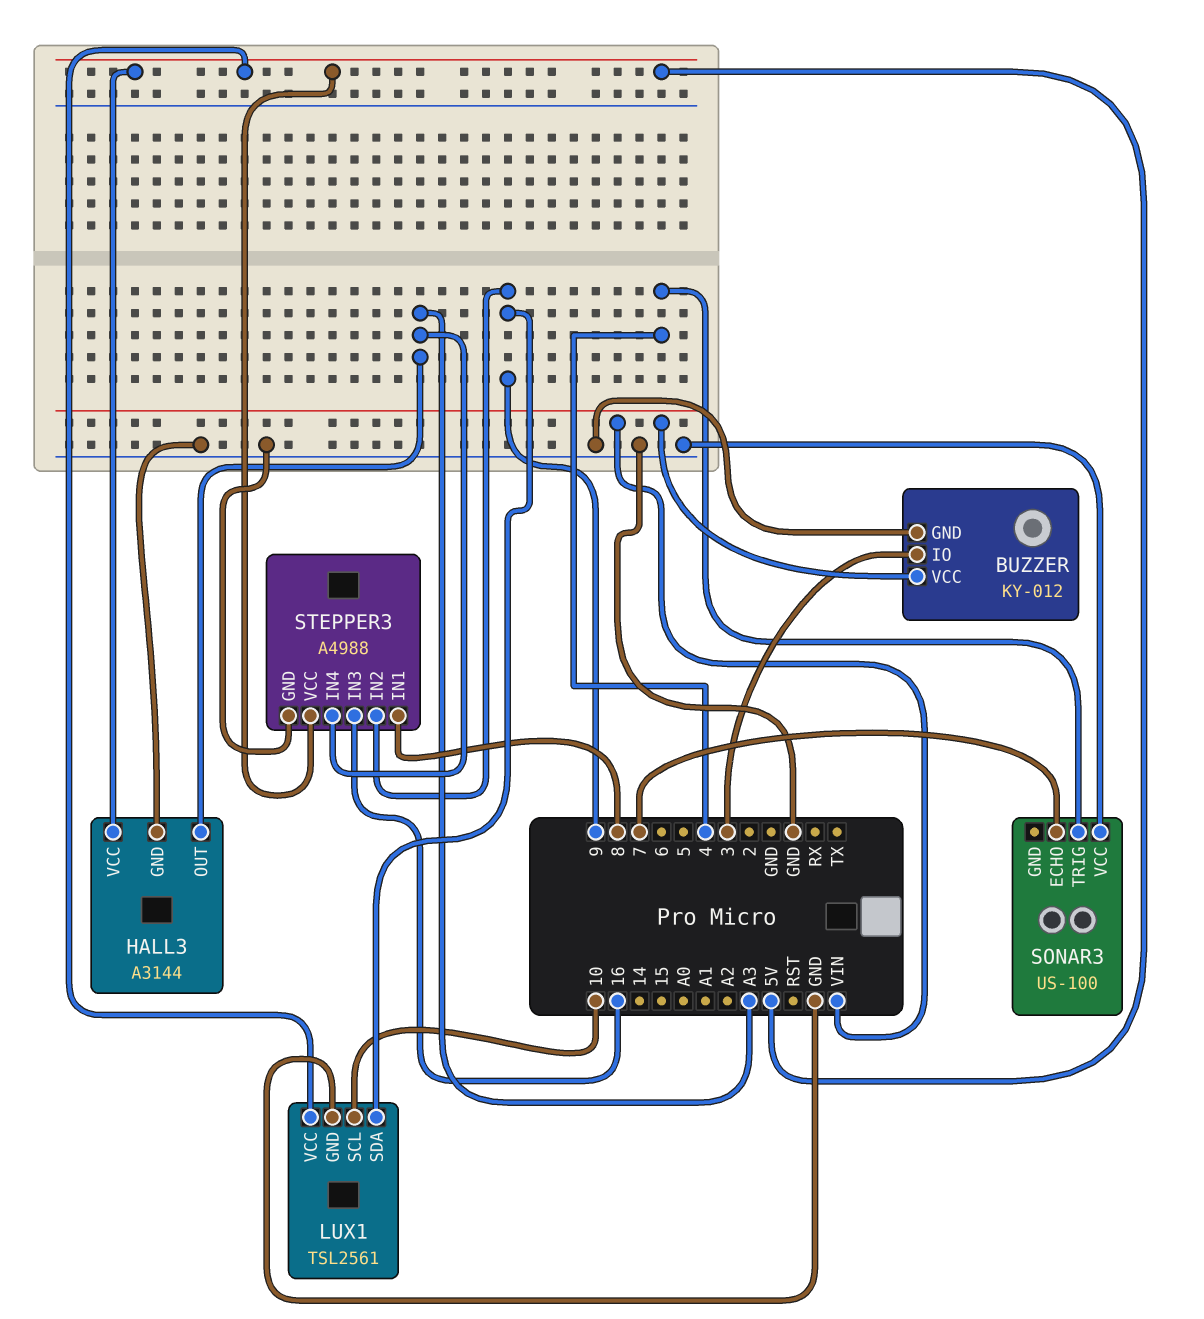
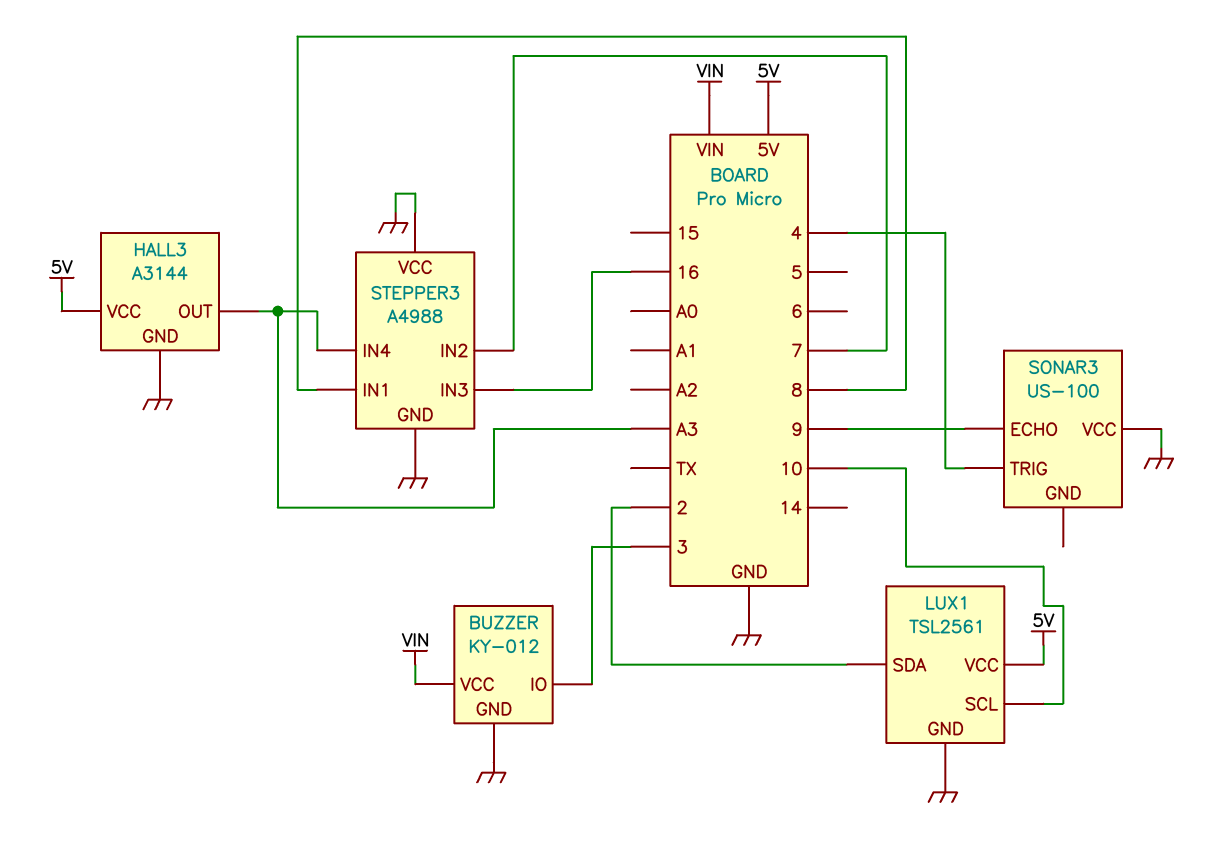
LUX1 pin SDA: 9 -> 2
SONAR3 pin ECHO: 7 -> 9
STEPPER3 pin IN2: 9 -> 7
STEPPER3 pin VCC: 5V -> GND

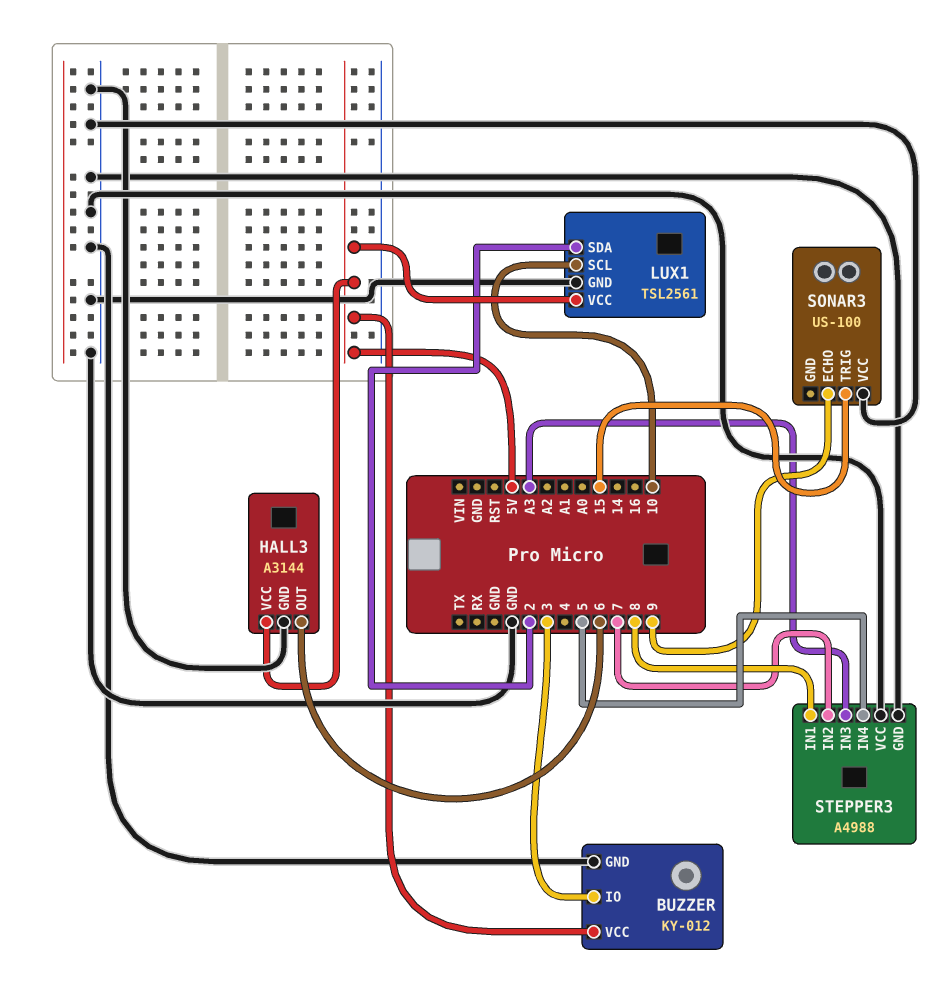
BUZZER pin VCC: VIN -> 5V
HALL3 pin OUT: A3 -> 6
SONAR3 pin TRIG: 4 -> 15
STEPPER3 pin IN3: 16 -> A3
STEPPER3 pin IN4: A3 -> 5

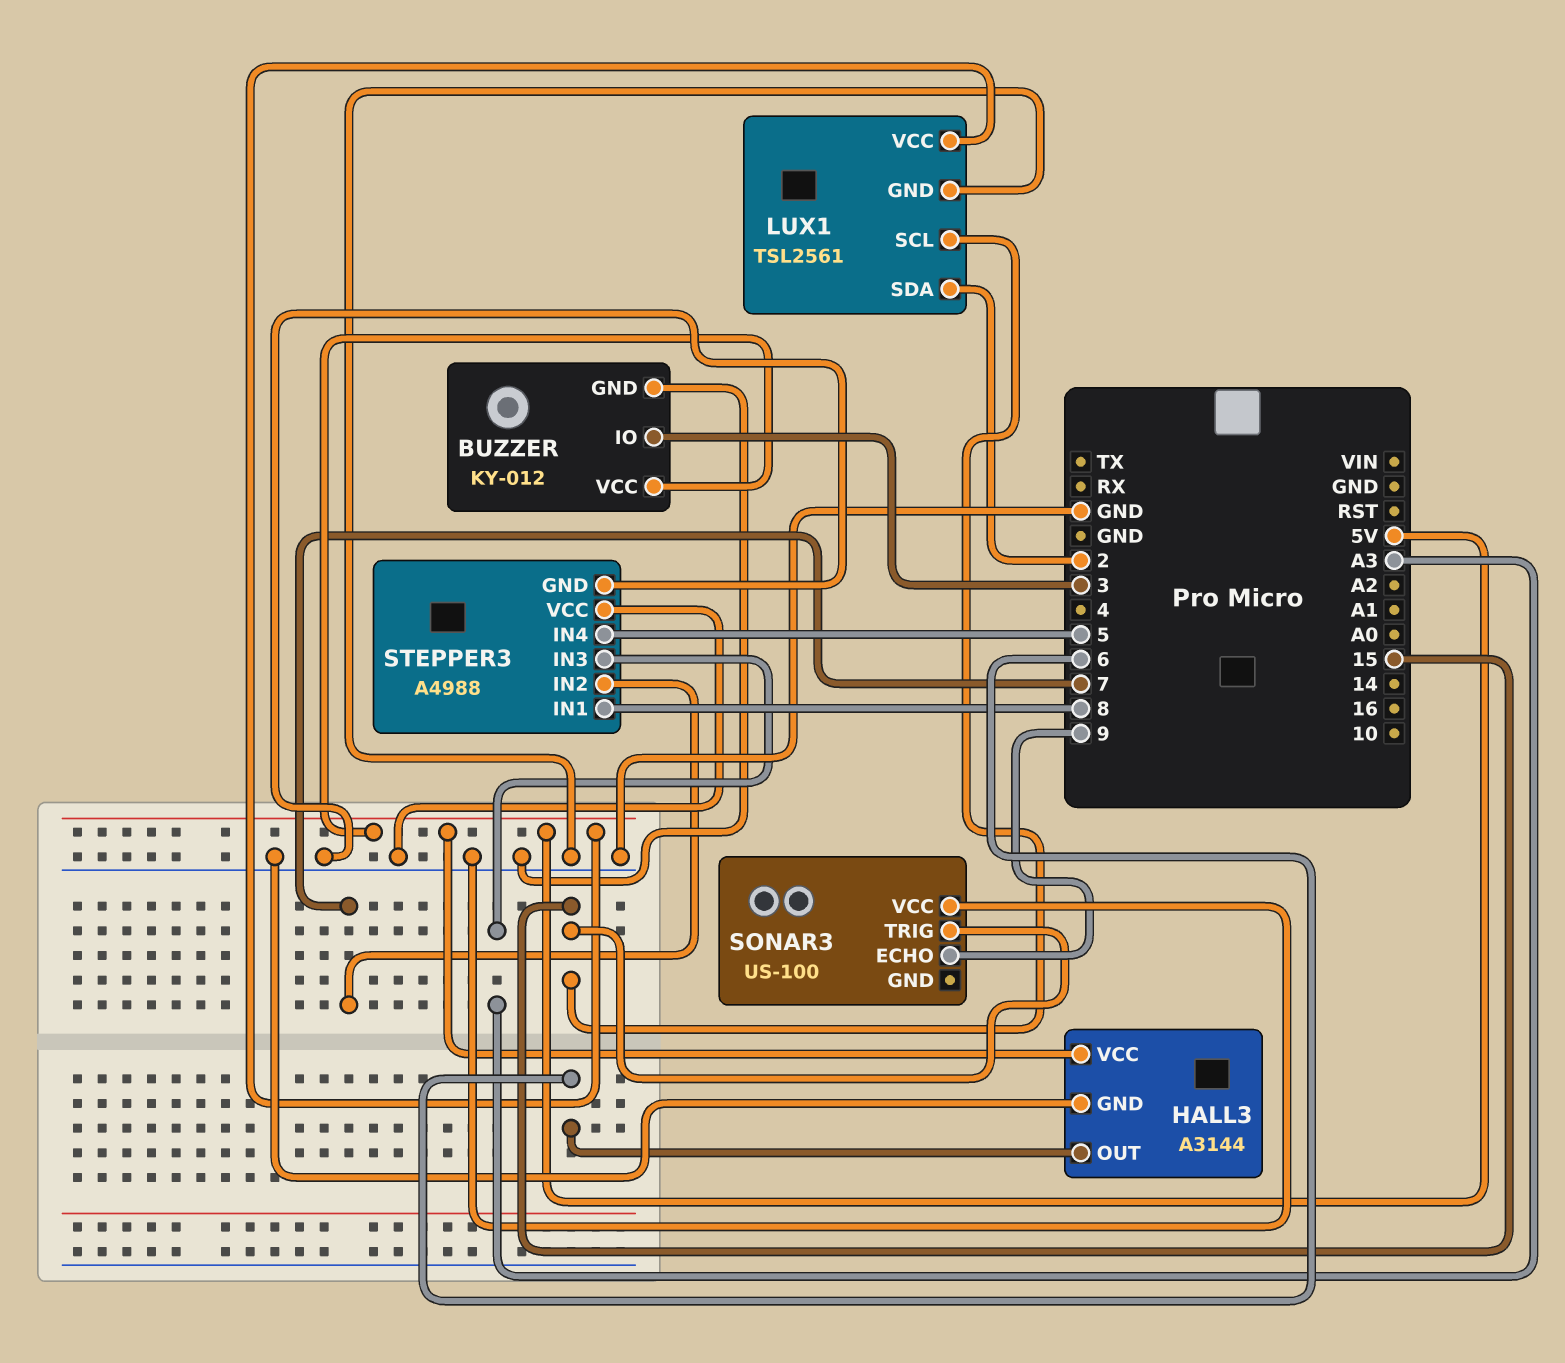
LUX1 pin SCL: 10 -> 15

